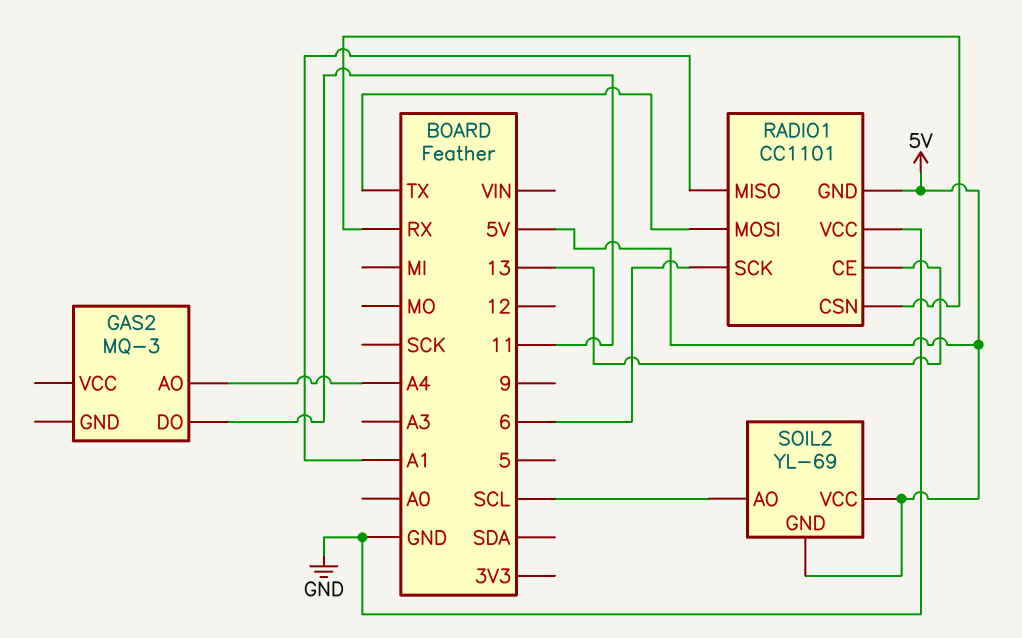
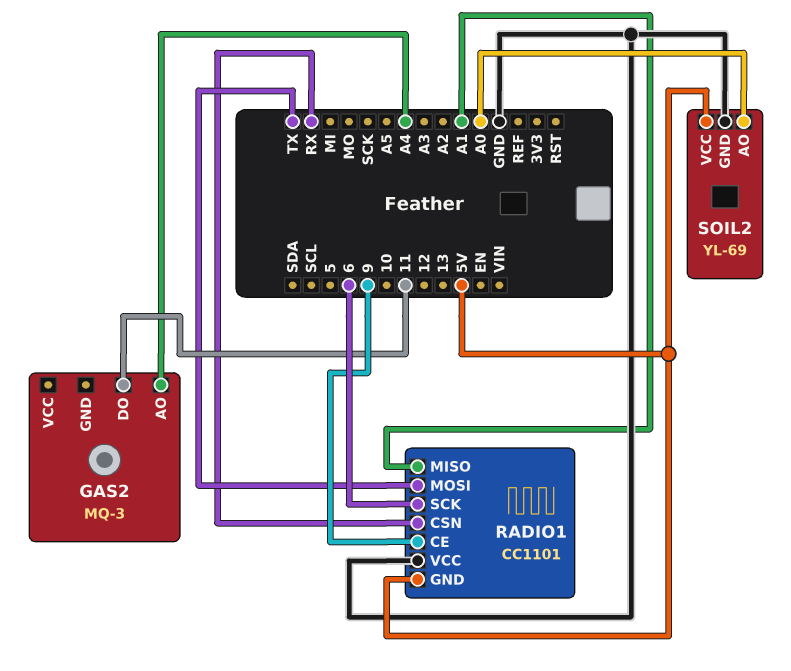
RADIO1 pin CE: 13 -> 9
SOIL2 pin AO: SCL -> A0
SOIL2 pin GND: 5V -> GND

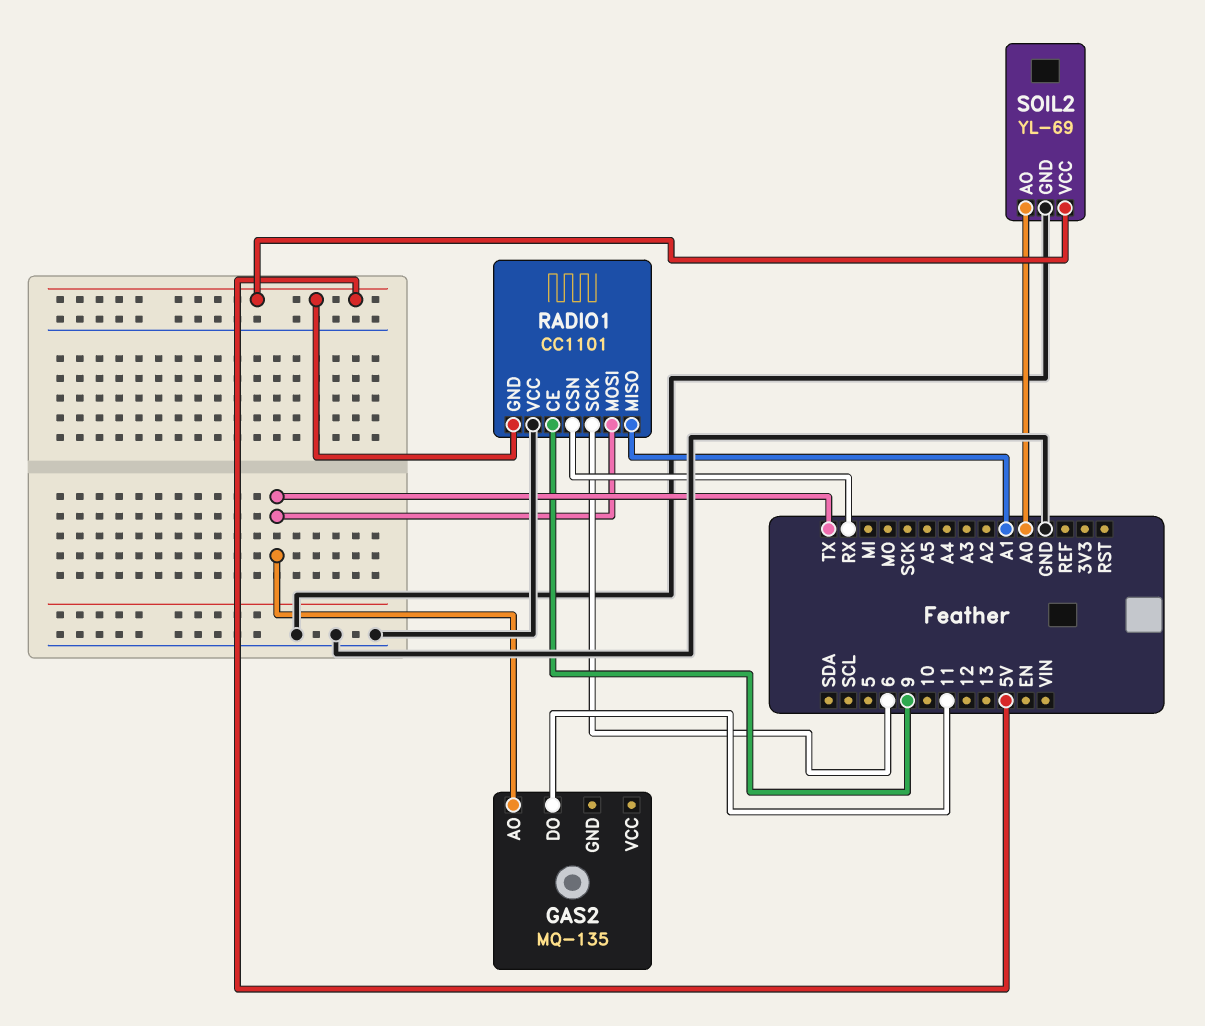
GAS2: MQ-3 -> MQ-135
GAS2 pin AO: A4 -> TX

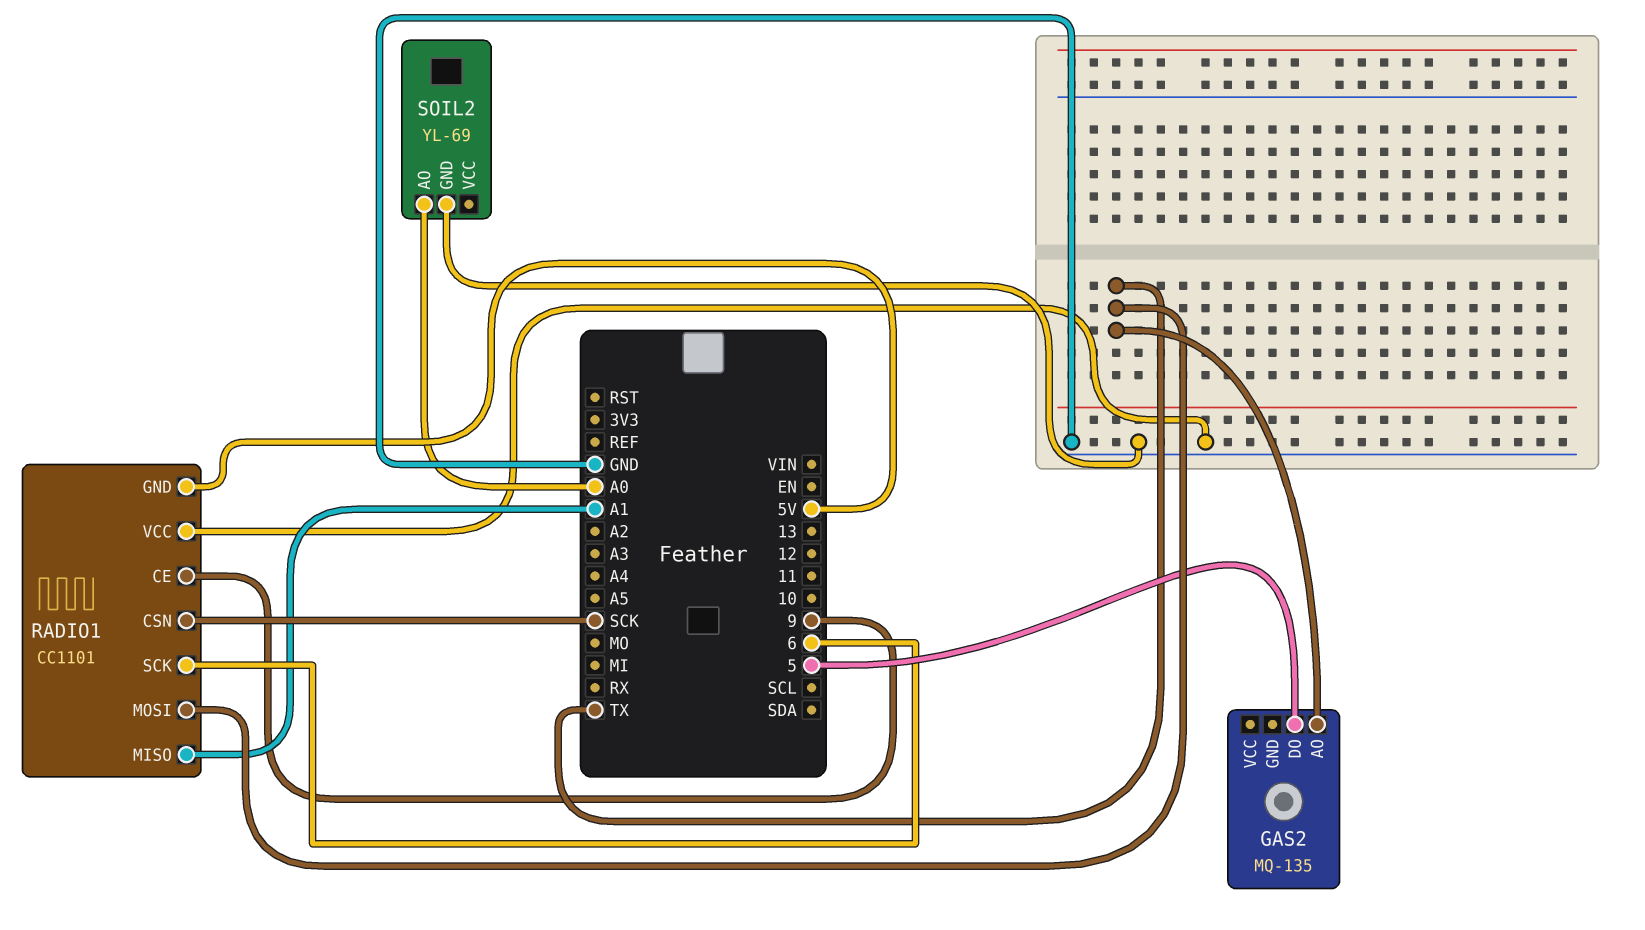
GAS2 pin DO: 11 -> 5
RADIO1 pin CSN: RX -> SCK
SOIL2 pin VCC: 5V -> none

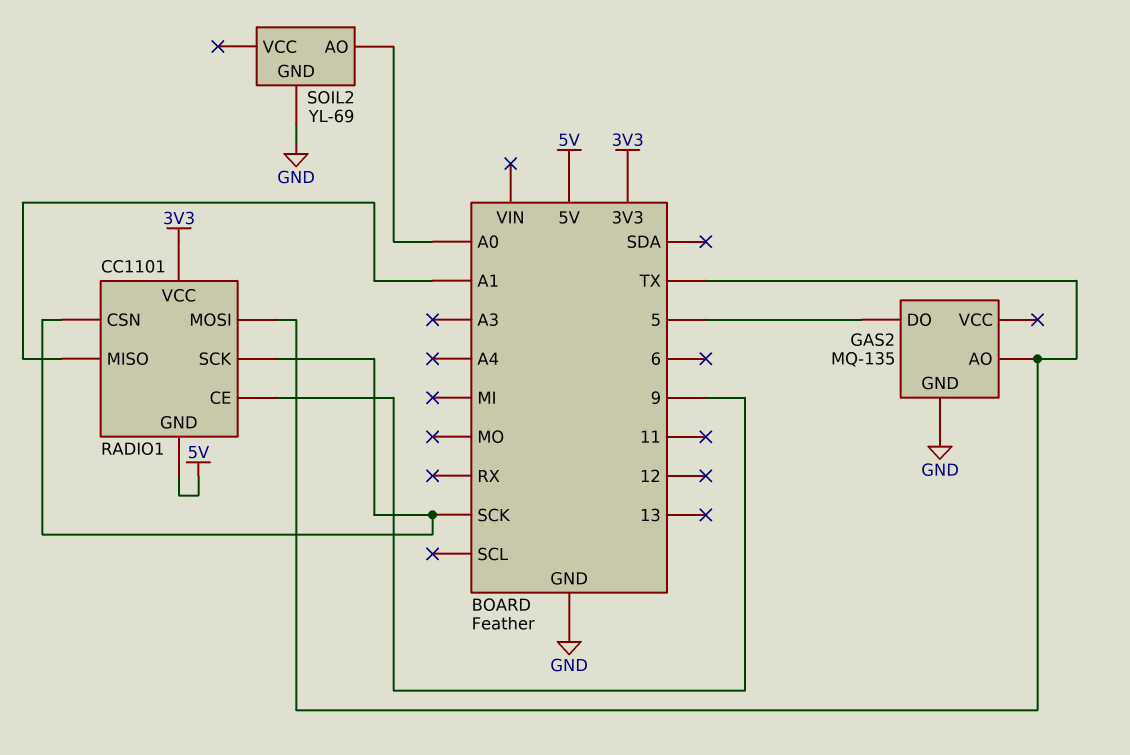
GAS2 pin GND: none -> GND
RADIO1 pin SCK: 6 -> SCK
RADIO1 pin VCC: GND -> 3V3

